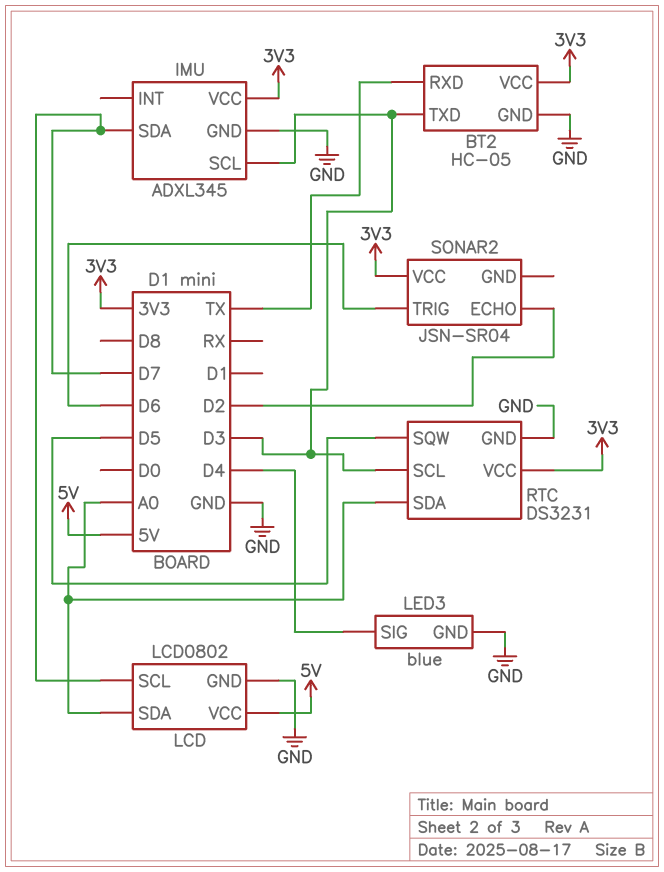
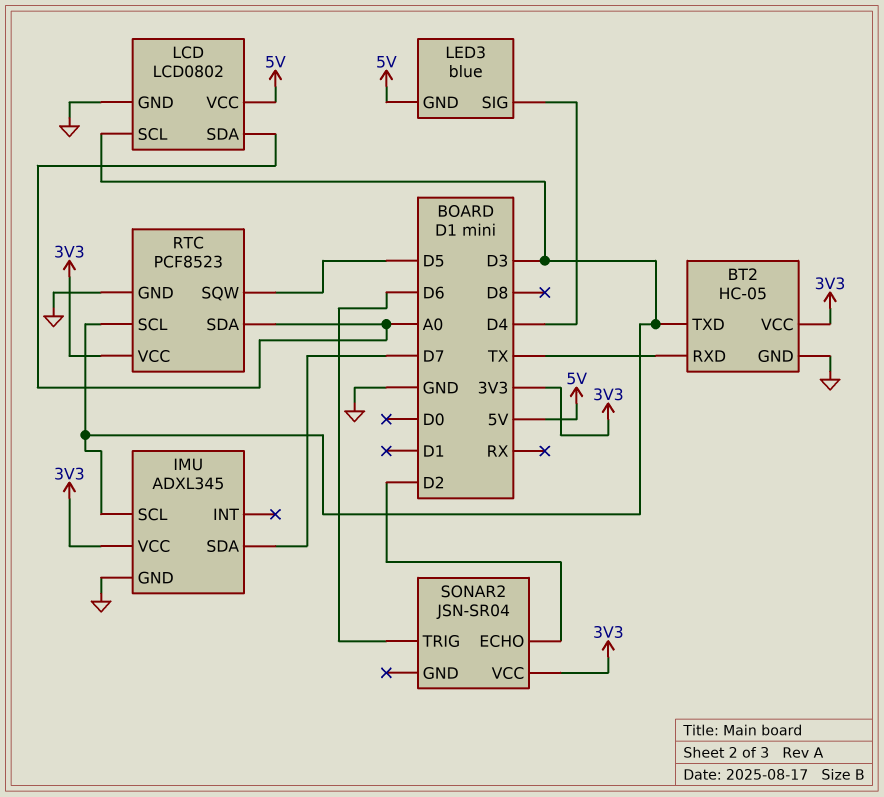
LCD pin SCL: D7 -> D3
LED3 pin GND: GND -> 5V
RTC: DS3231 -> PCF8523

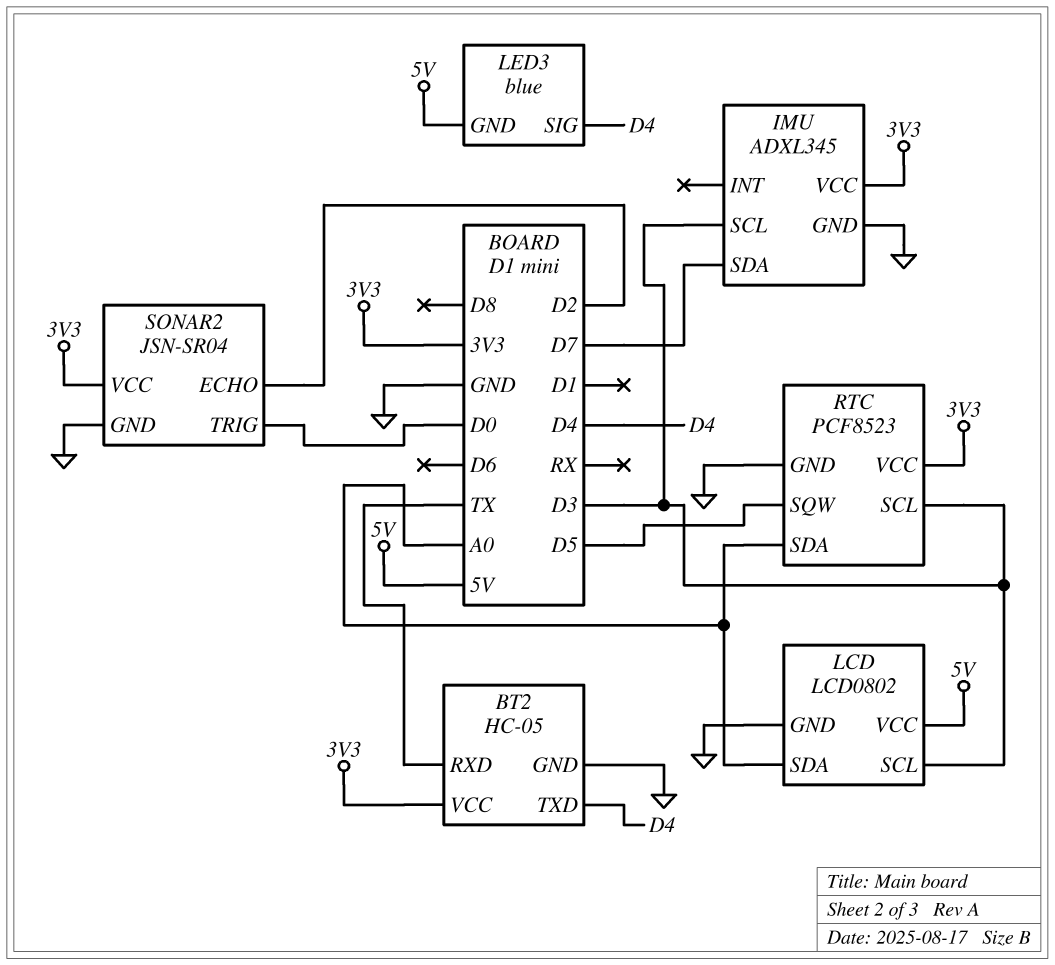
BT2 pin TXD: D3 -> D4
SONAR2 pin GND: none -> GND
SONAR2 pin TRIG: D6 -> D0

